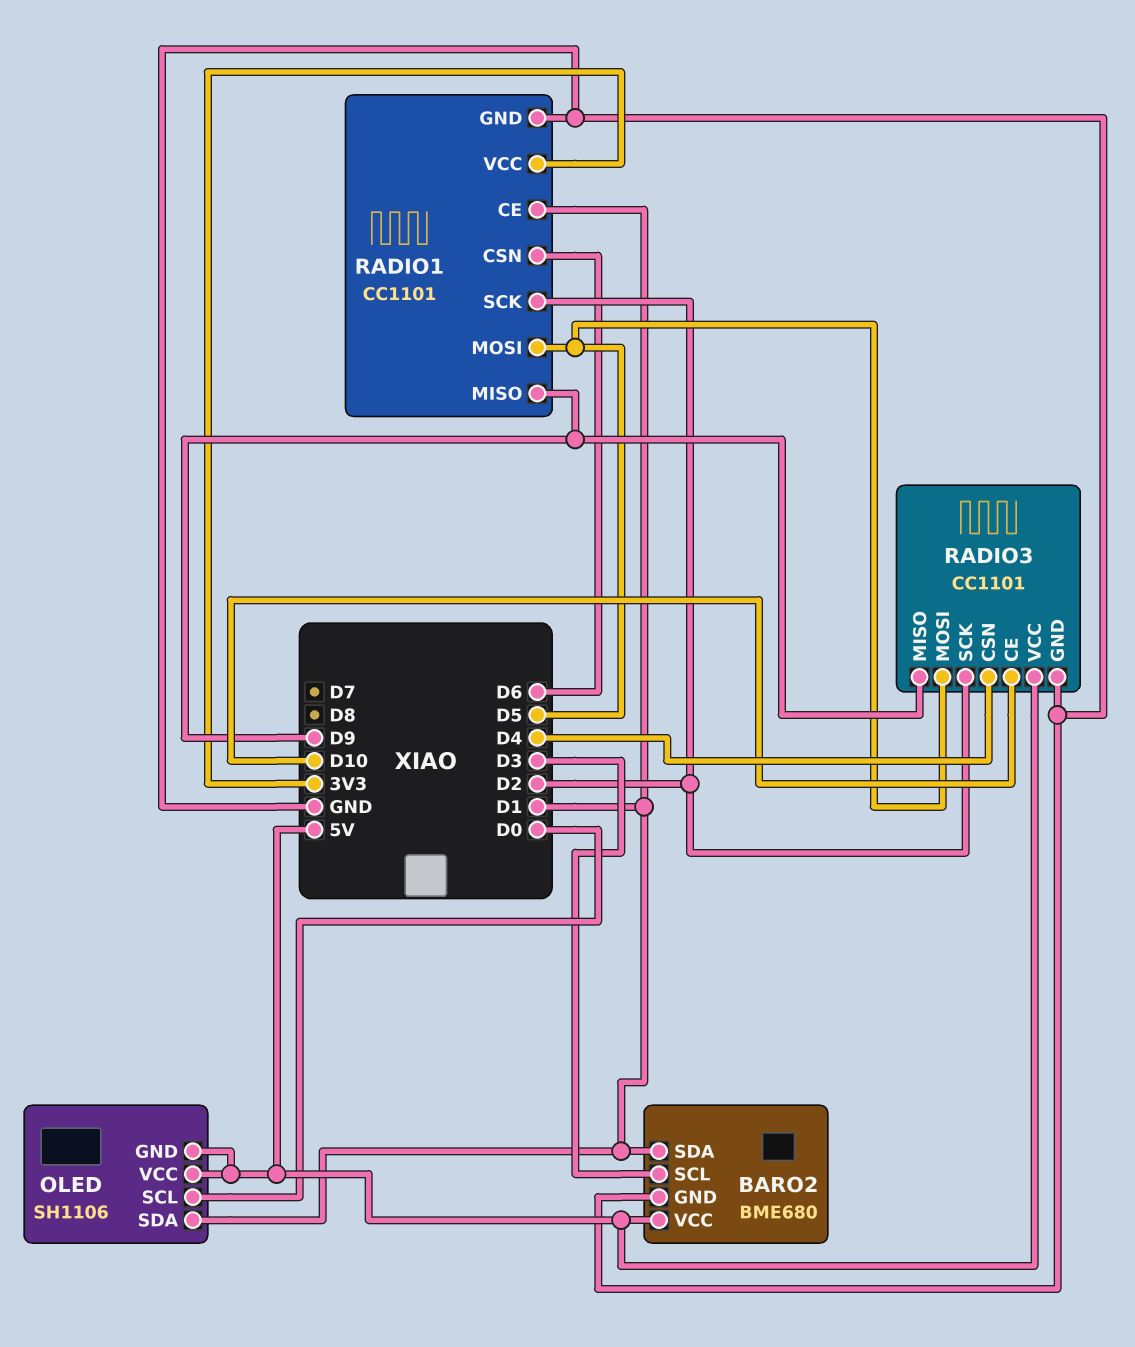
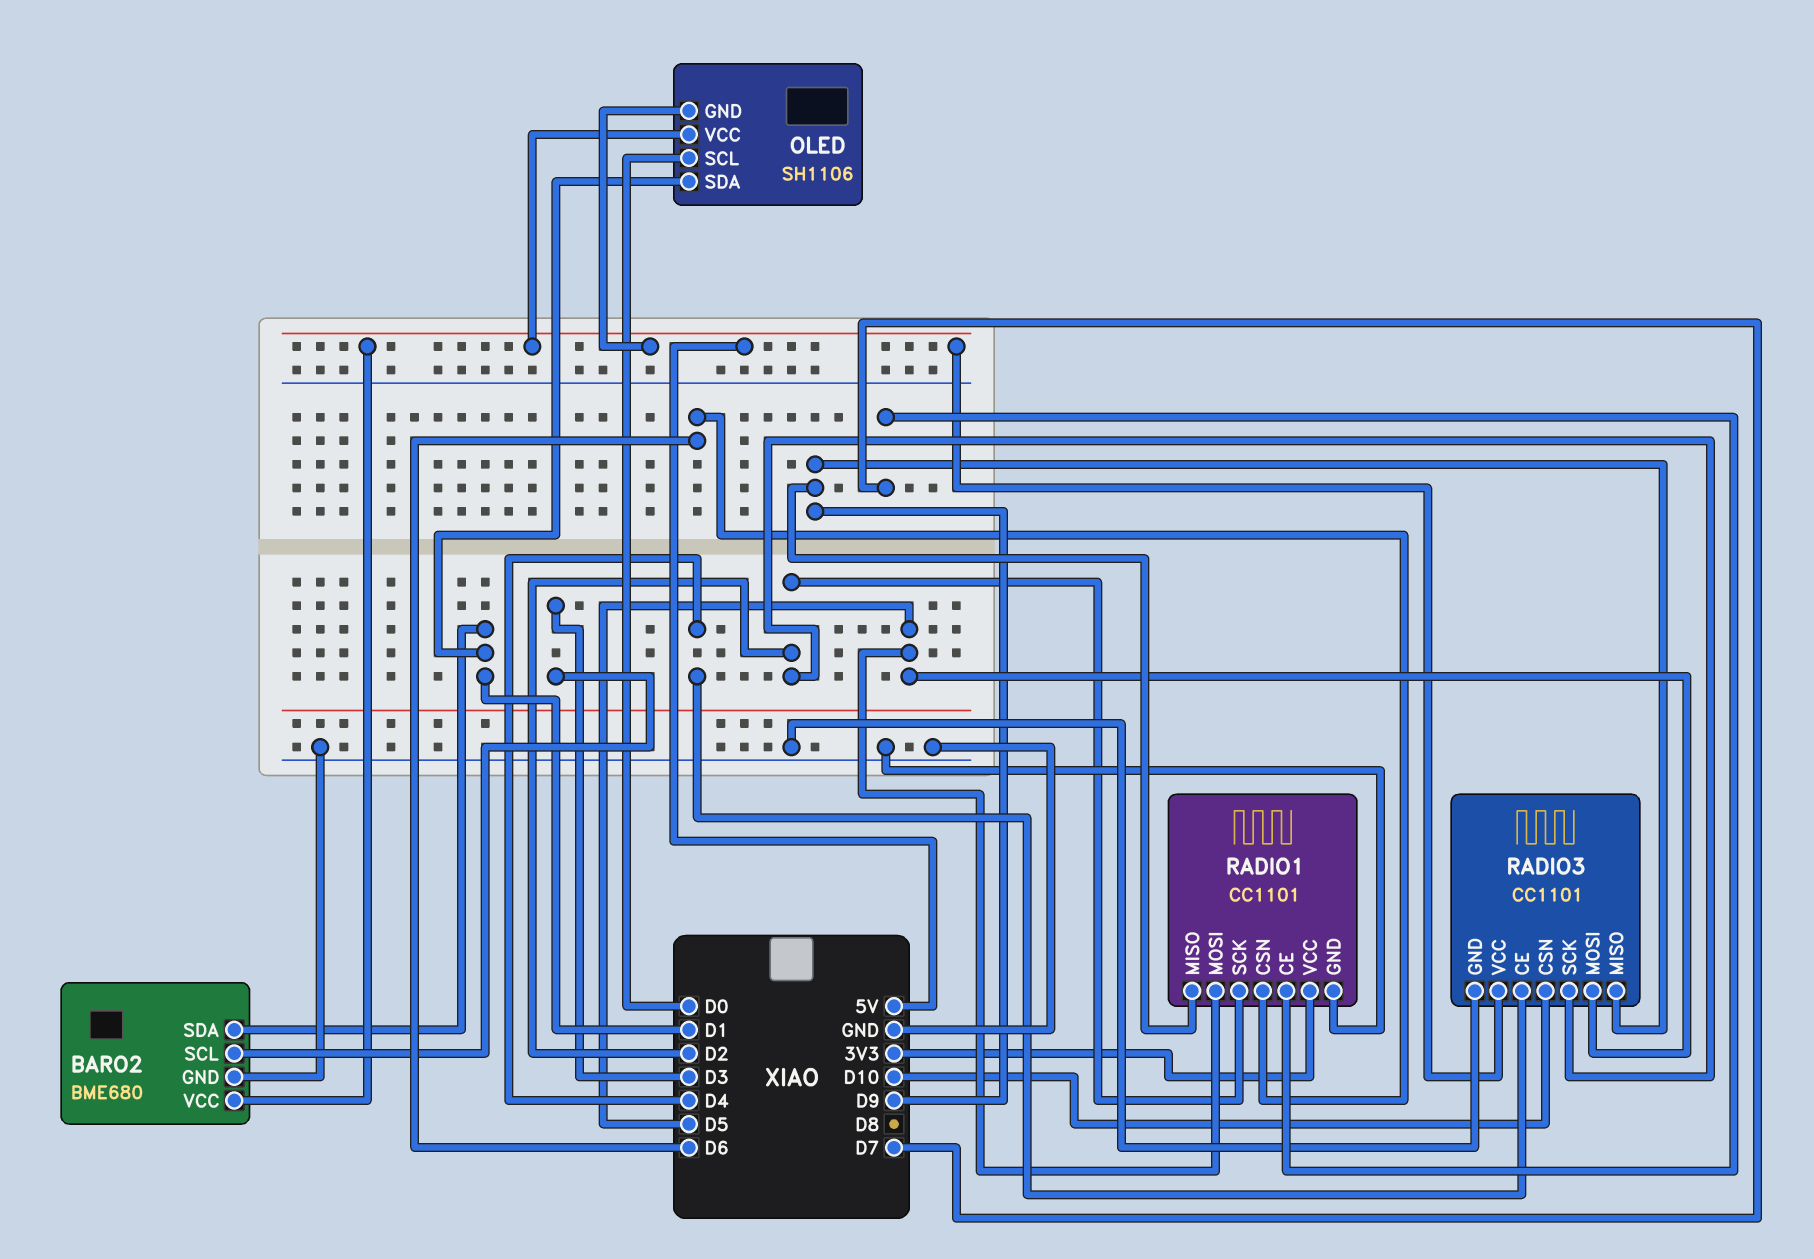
RADIO1 pin CE: D1 -> D7
RADIO3 pin CE: D10 -> D4
RADIO3 pin CSN: D4 -> D10

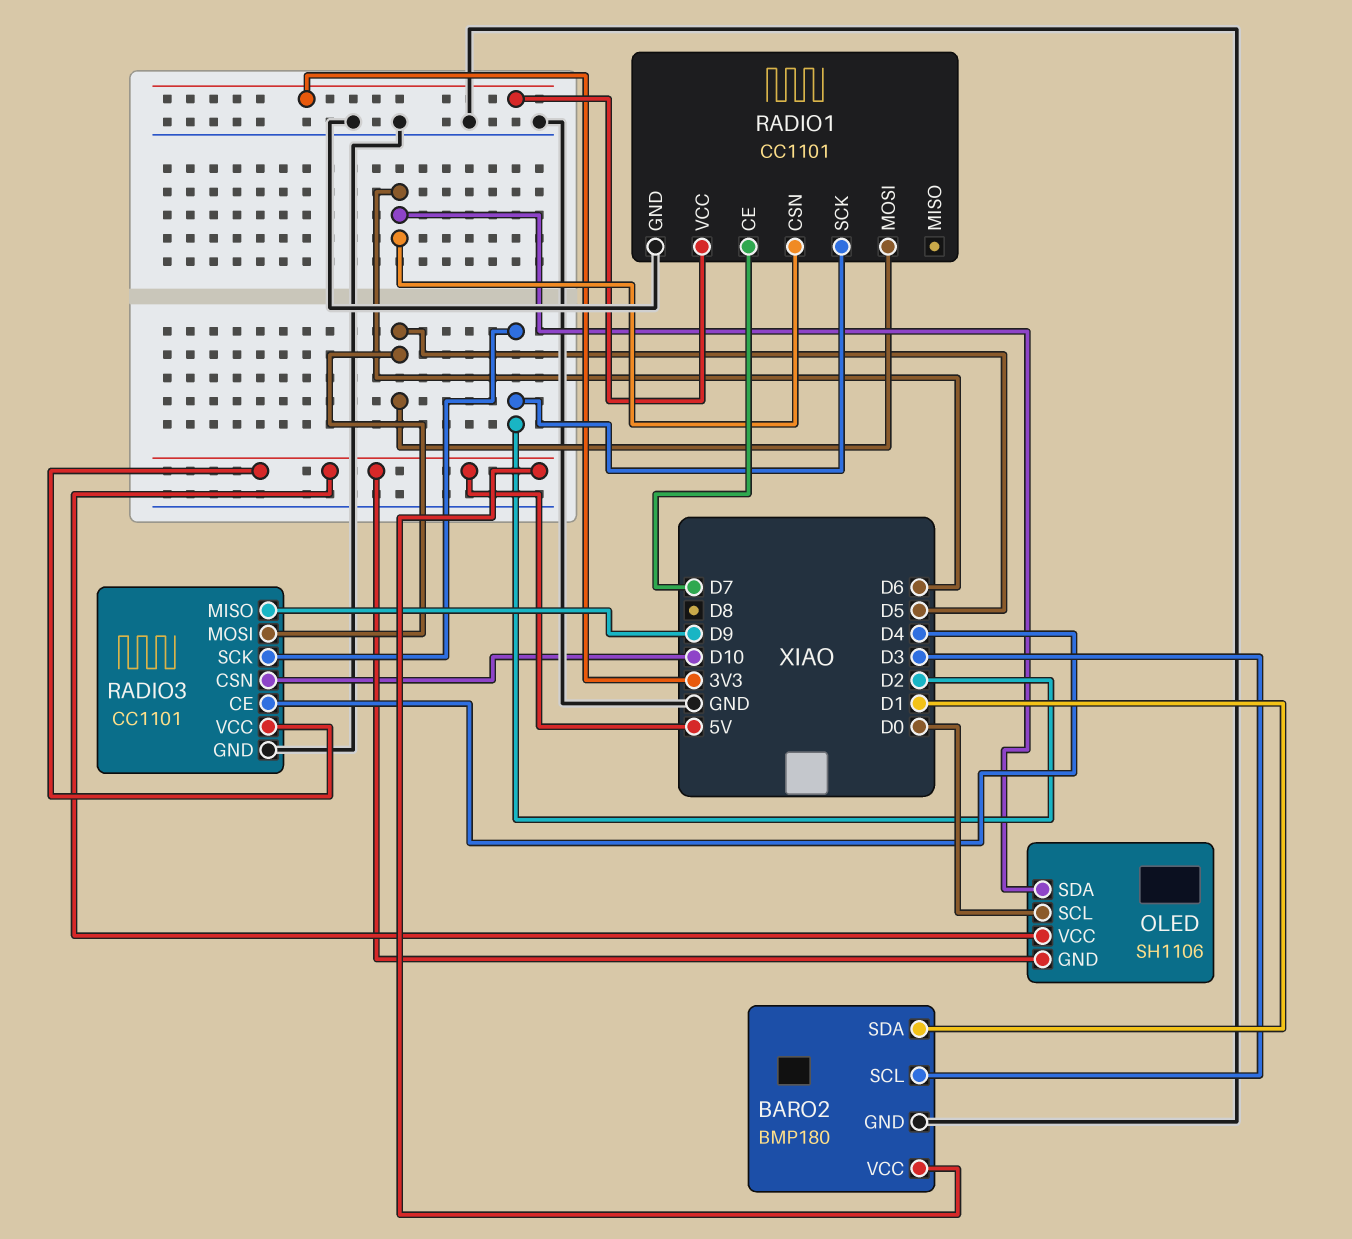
BARO2: BME680 -> BMP180
OLED pin SDA: D1 -> D6
RADIO1 pin MISO: D9 -> none

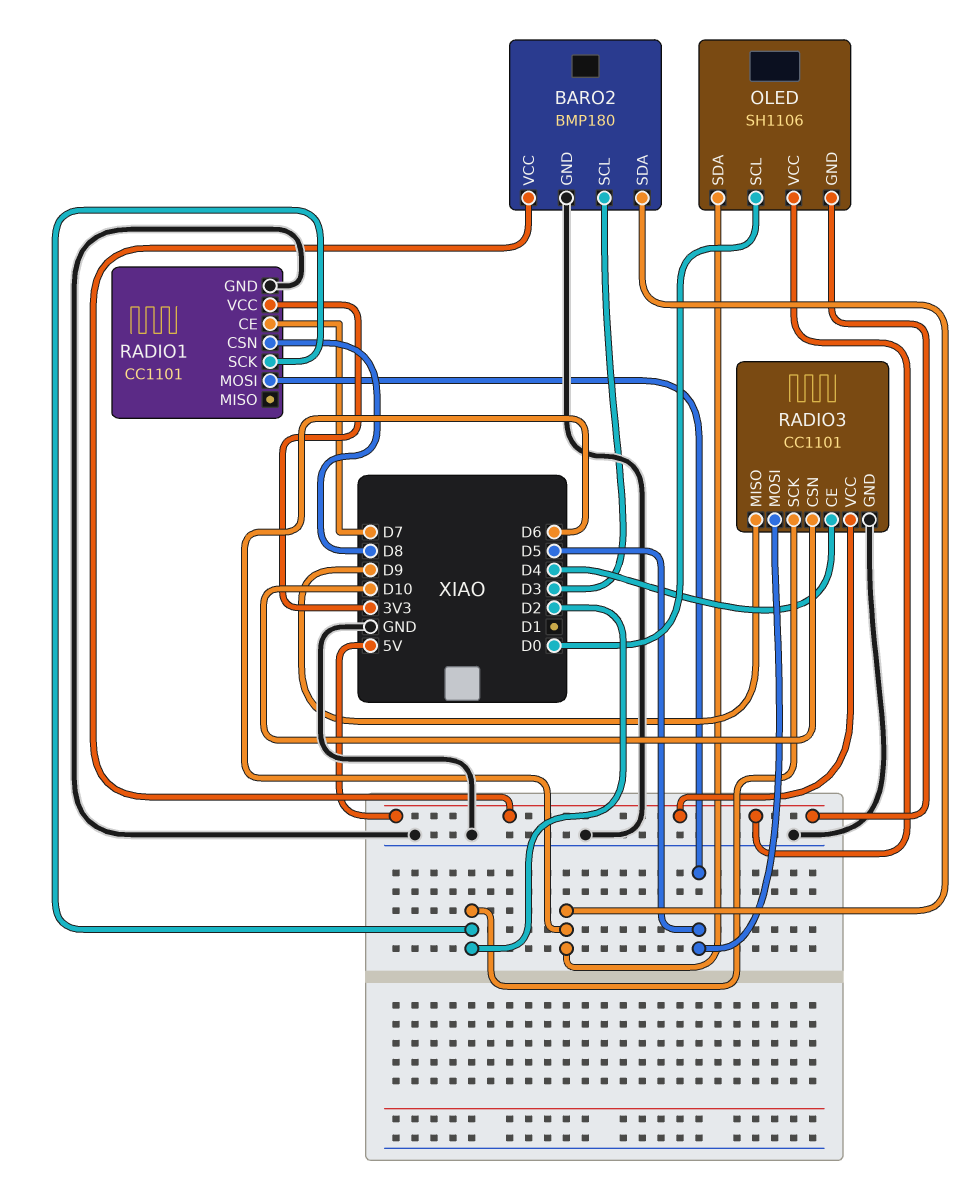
BARO2 pin SDA: D1 -> D6
RADIO1 pin CSN: D6 -> D8

